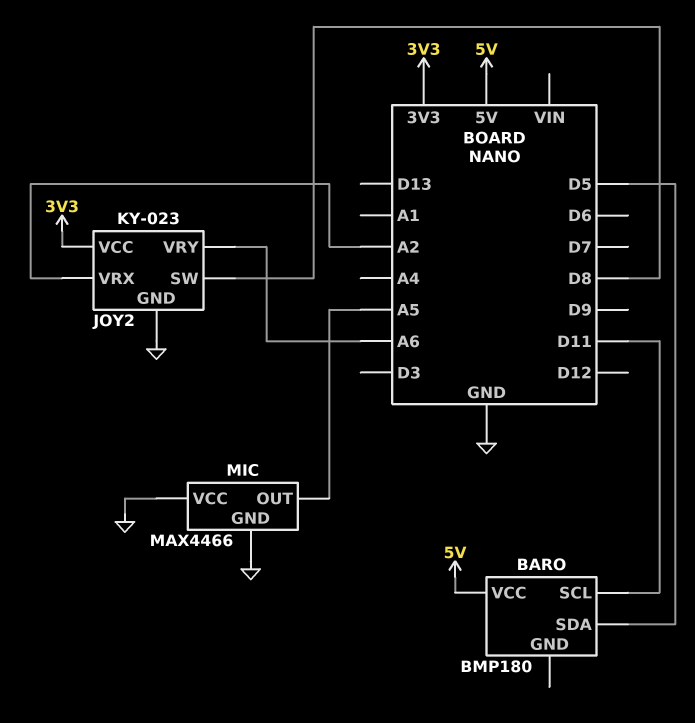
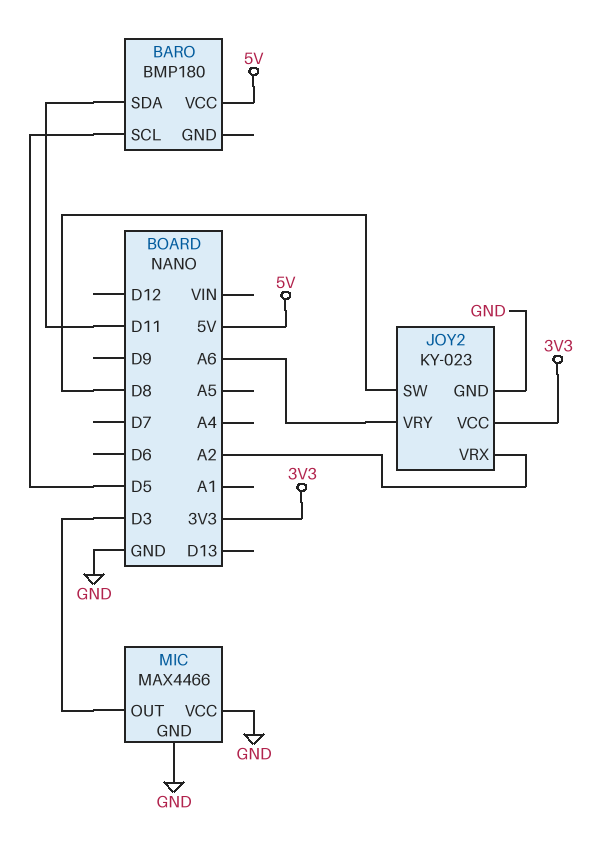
BARO pin SCL: D11 -> D5
BARO pin SDA: D5 -> D11
MIC pin OUT: A5 -> D3

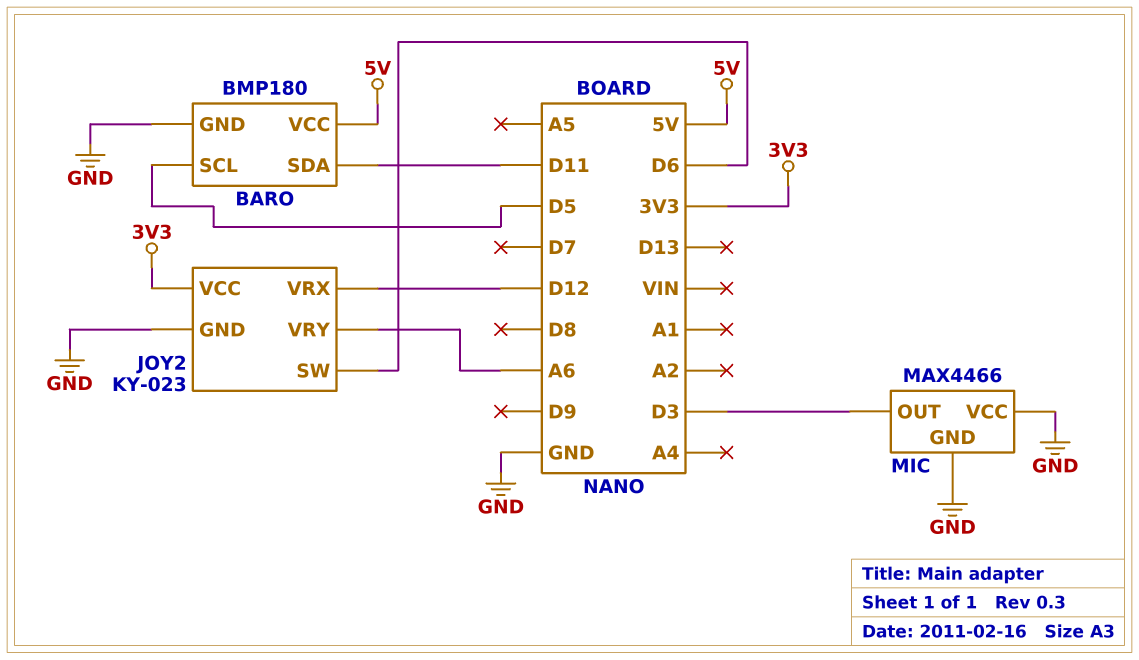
BARO pin GND: none -> GND
JOY2 pin SW: D8 -> D6
JOY2 pin VRX: A2 -> D12

